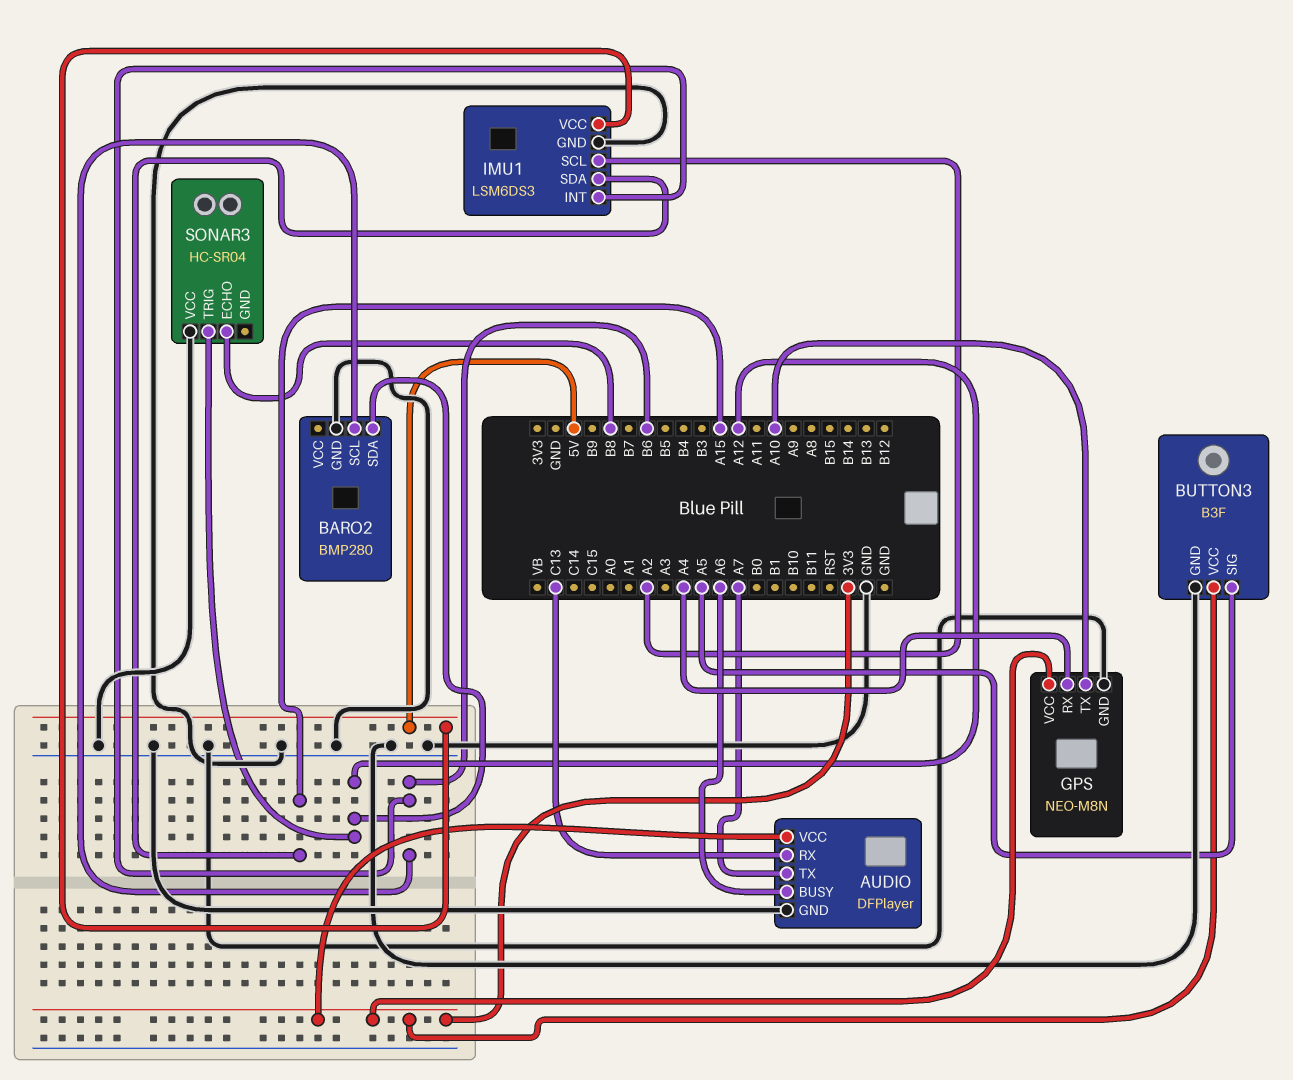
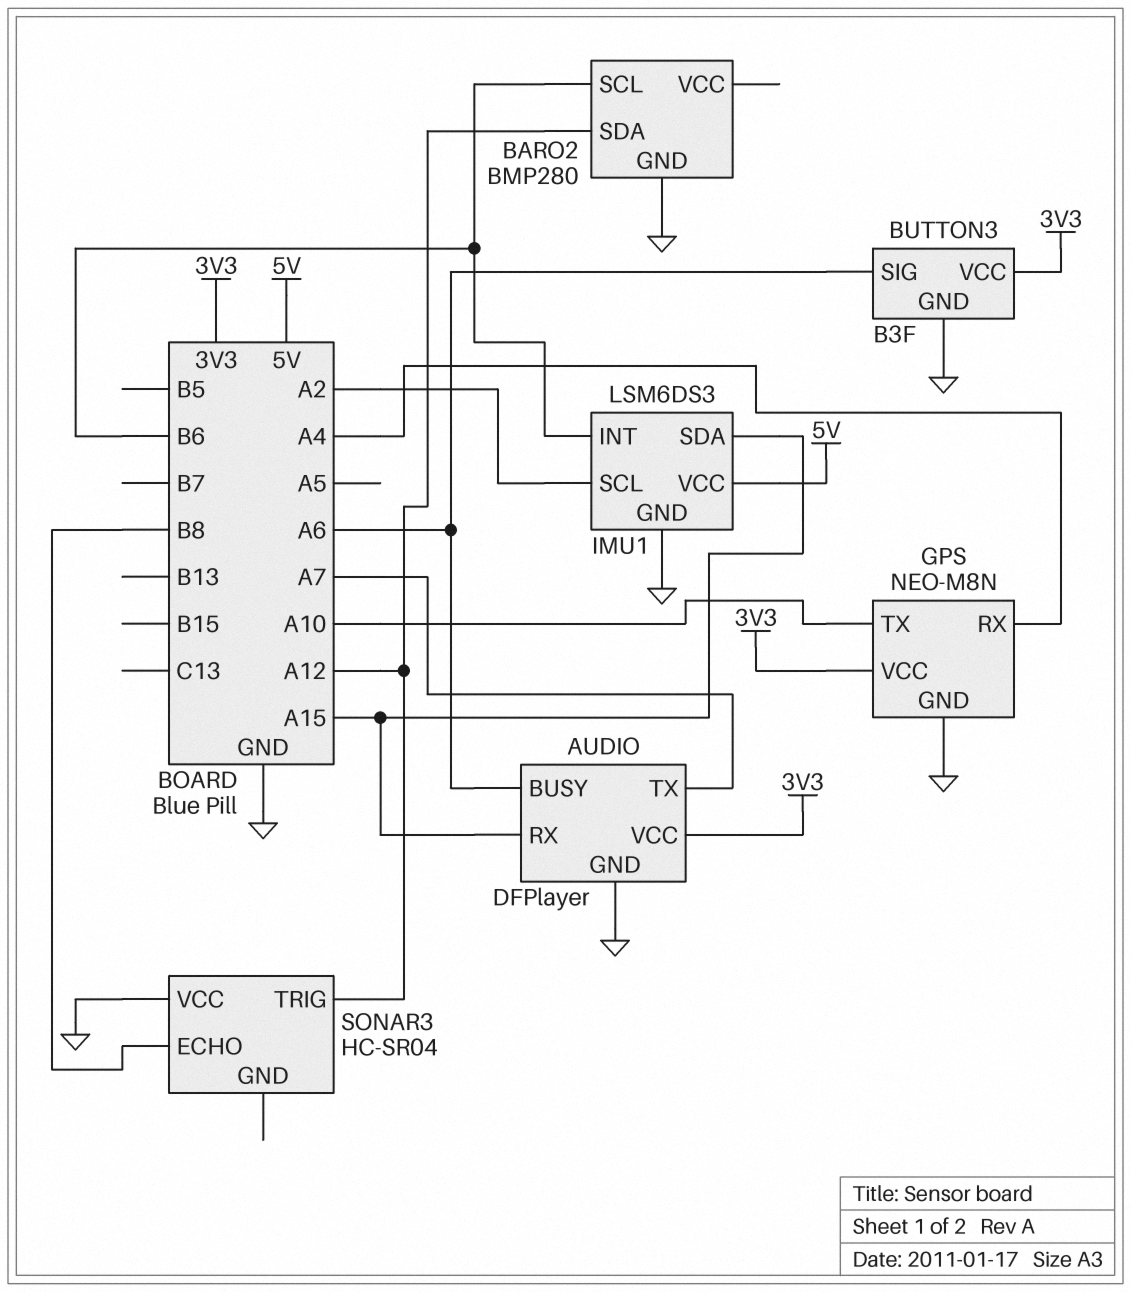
AUDIO pin RX: C13 -> A15
BUTTON3 pin SIG: A5 -> A6

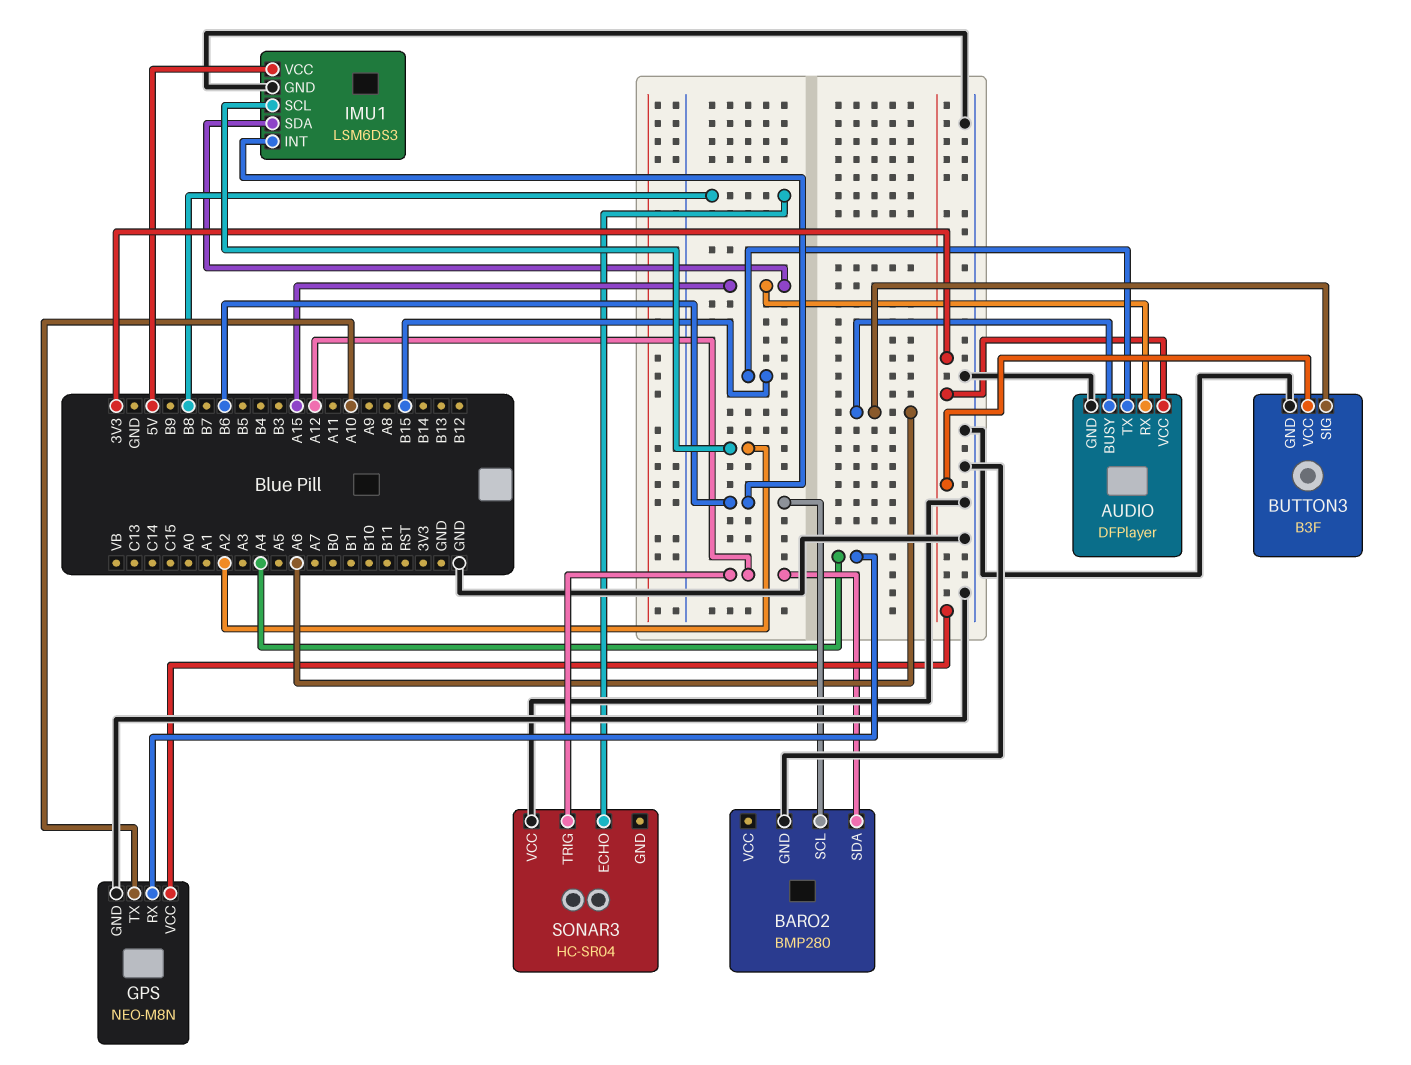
AUDIO pin TX: A7 -> B15

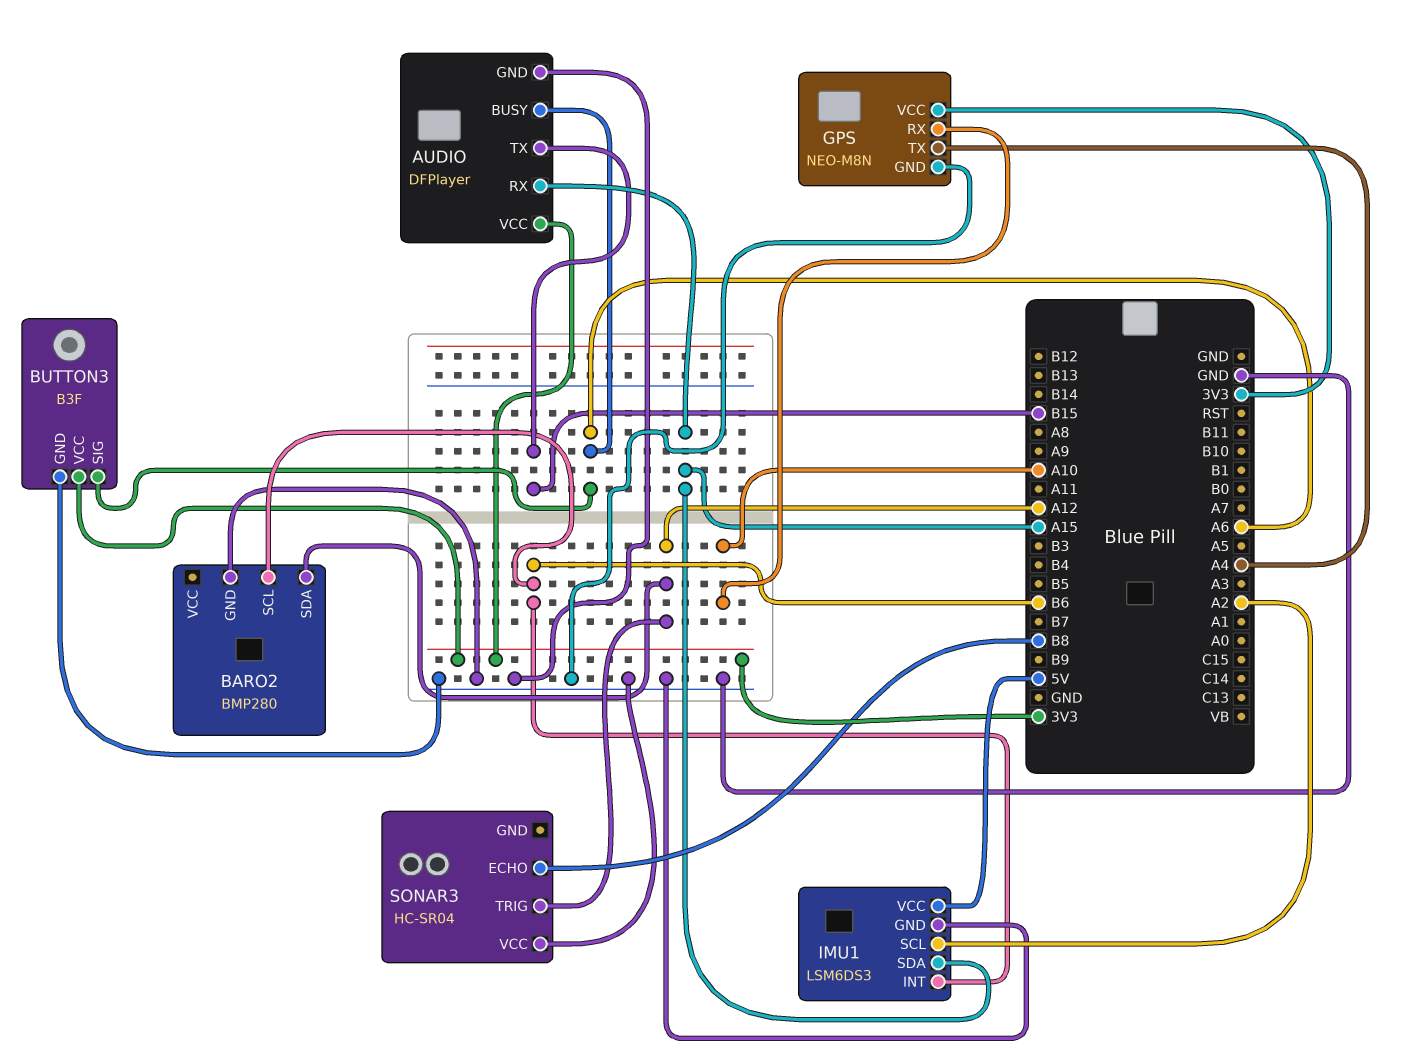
GPS pin RX: A4 -> A10
GPS pin TX: A10 -> A4

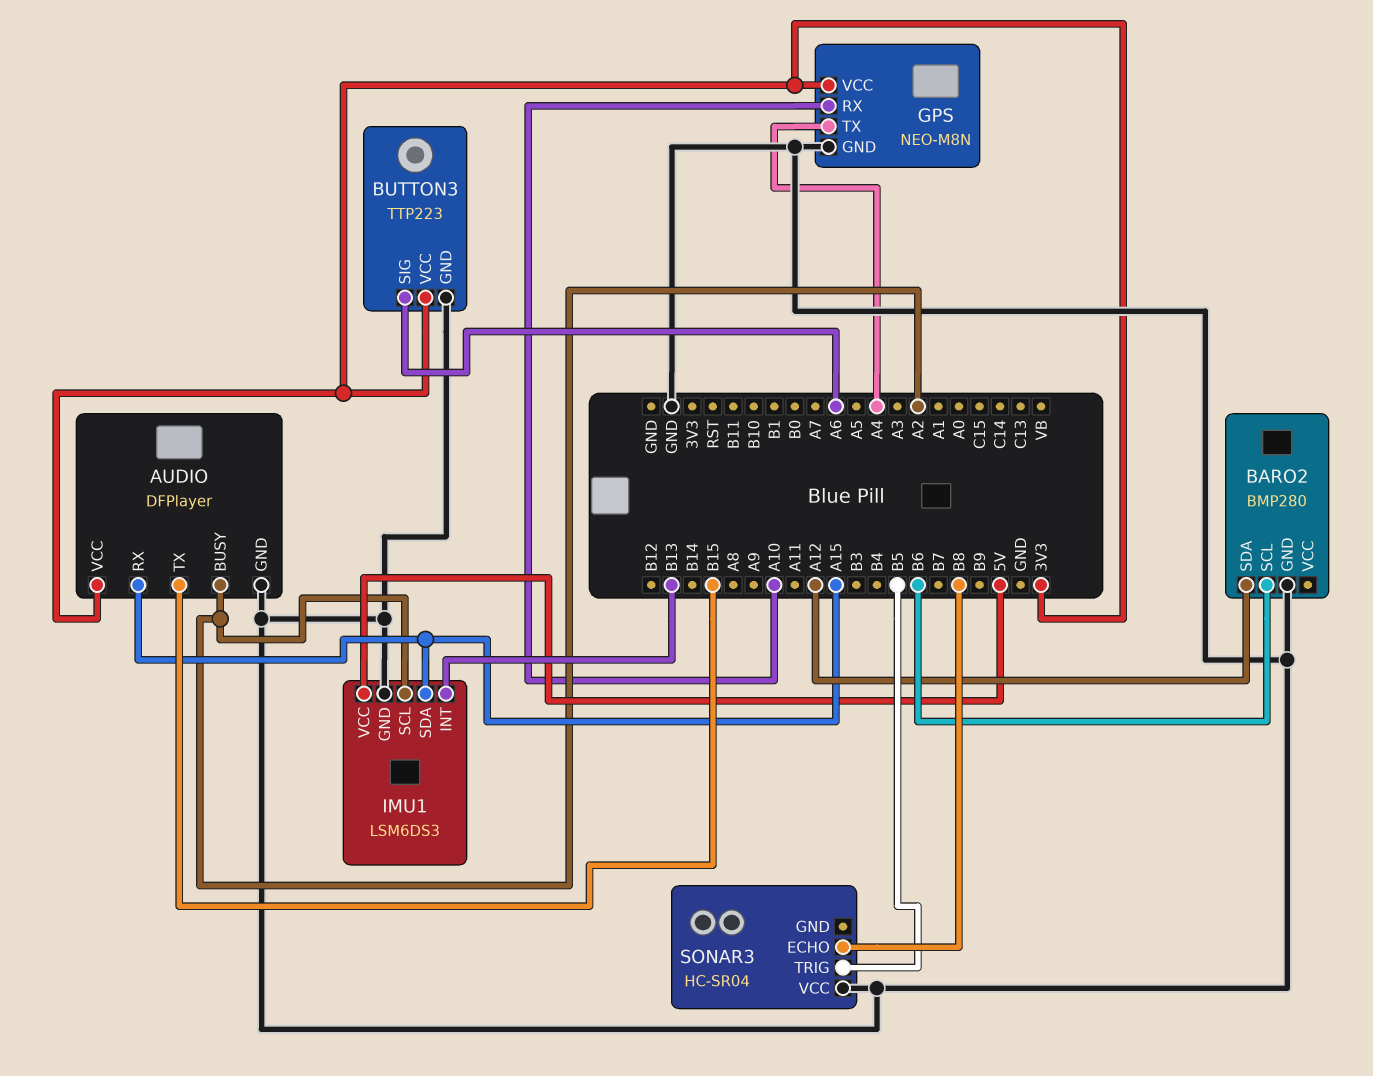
AUDIO pin BUSY: A6 -> A2
BUTTON3: B3F -> TTP223
IMU1 pin INT: B6 -> B13
SONAR3 pin TRIG: A12 -> B5

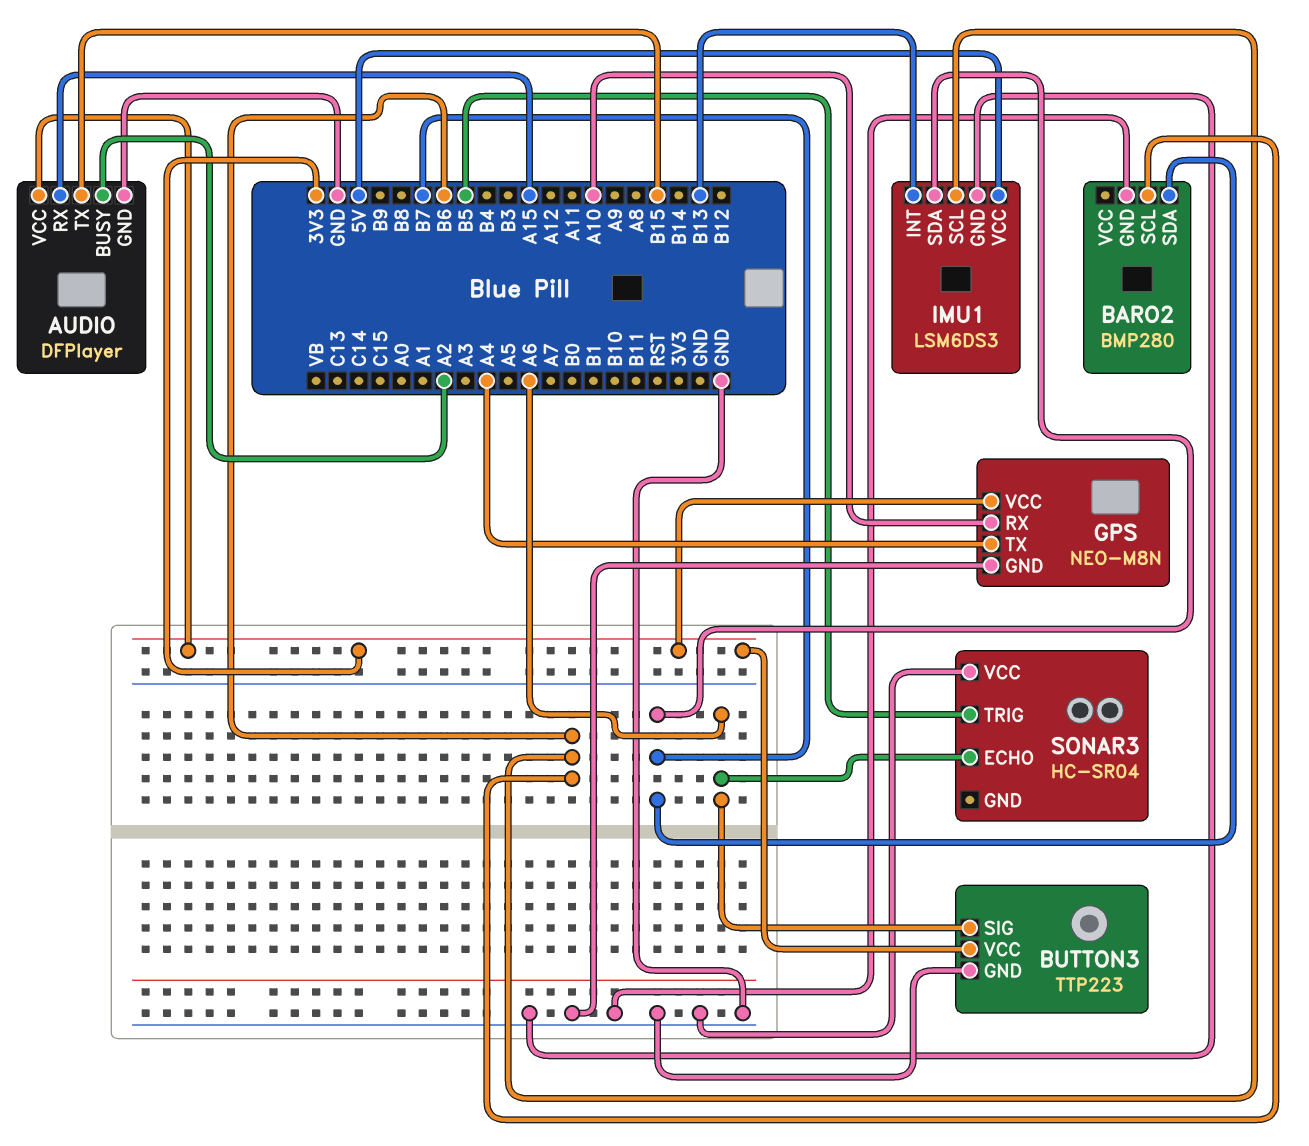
BARO2 pin SDA: A12 -> B7
IMU1 pin SCL: A2 -> B6
IMU1 pin SDA: A15 -> B7
SONAR3 pin ECHO: B8 -> A6

